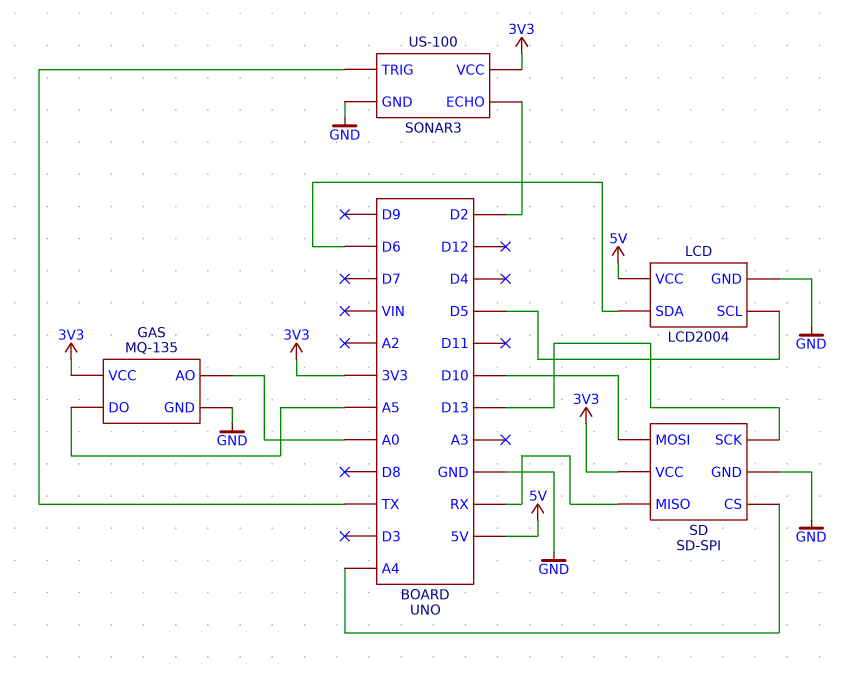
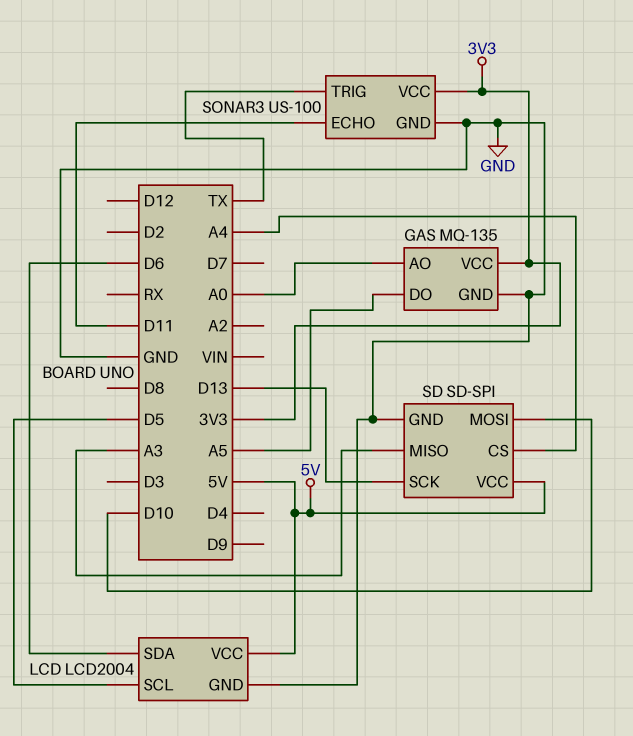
SD pin MISO: RX -> A3
SD pin VCC: 3V3 -> 5V
SONAR3 pin ECHO: D2 -> D11

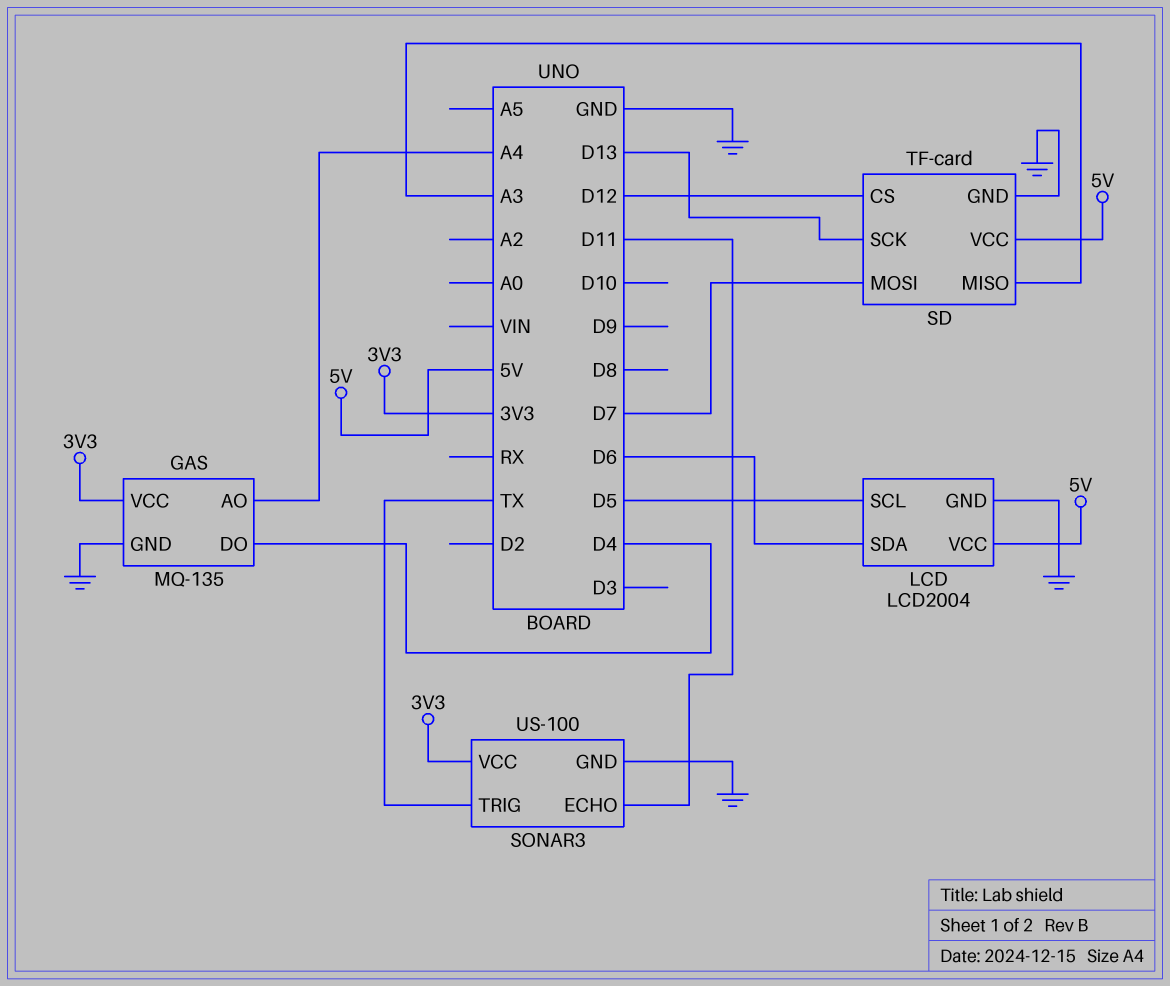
GAS pin AO: A0 -> A4
GAS pin DO: A5 -> D4
SD: SD-SPI -> TF-card
SD pin CS: A4 -> D12
SD pin MOSI: D10 -> D7

